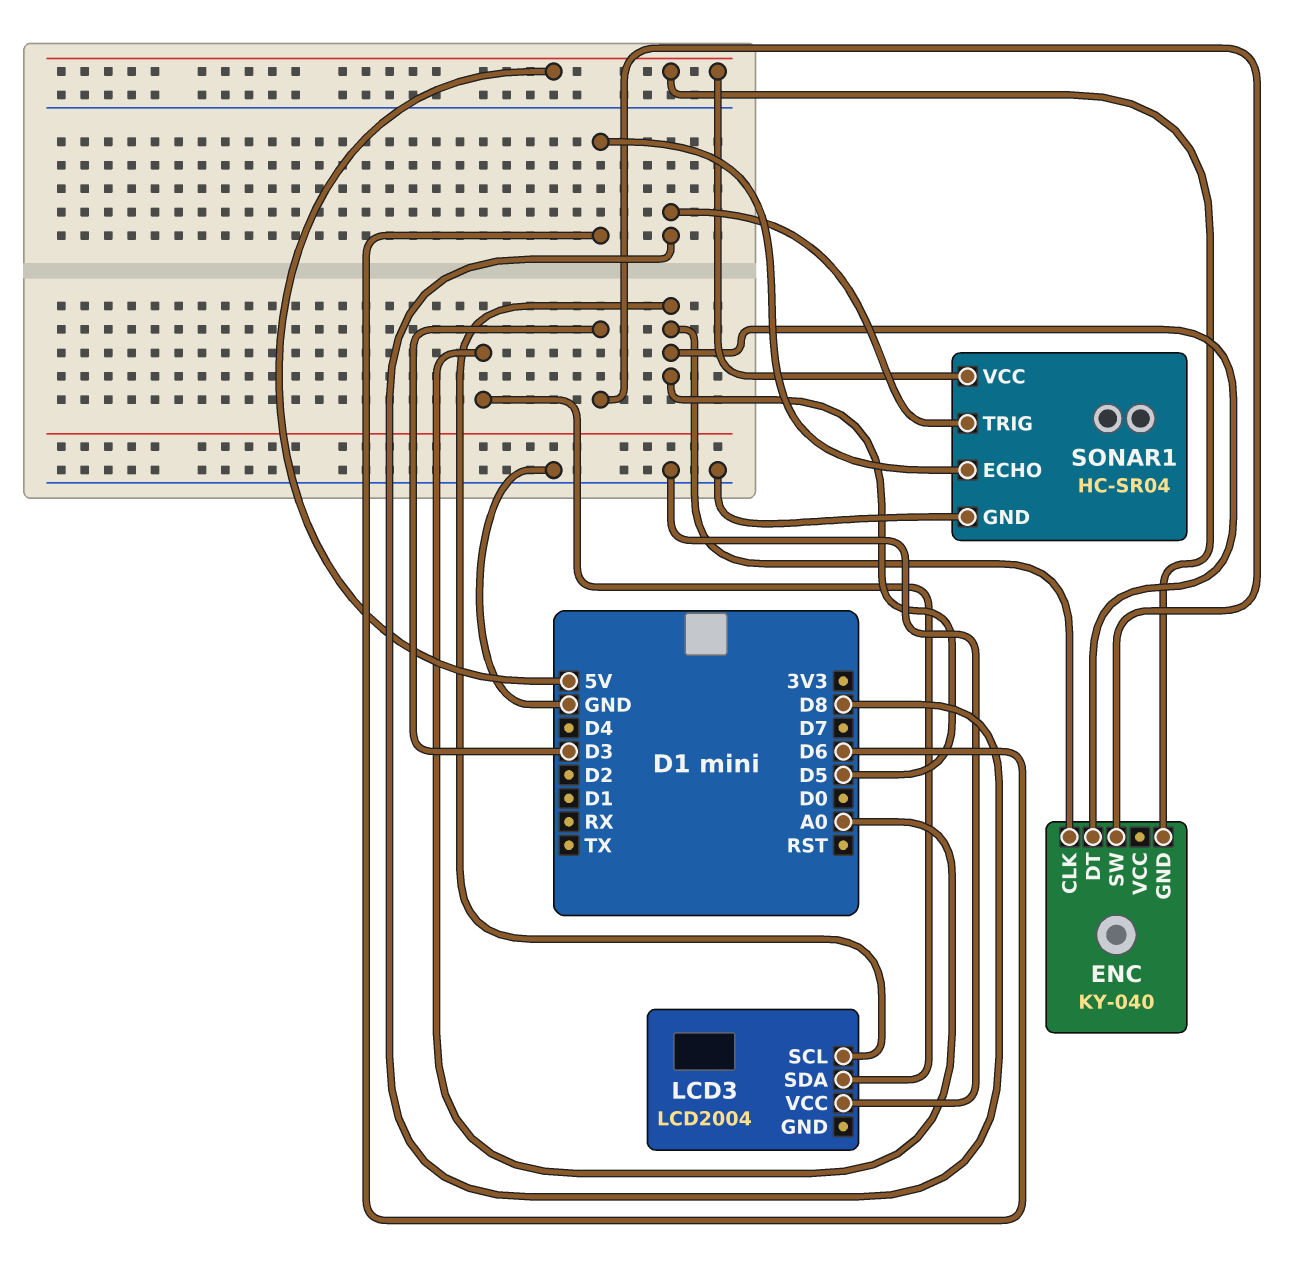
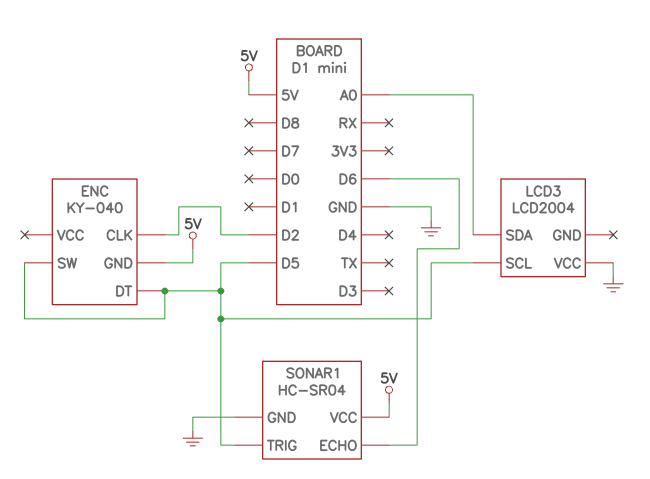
ENC pin CLK: D5 -> D2
ENC pin SW: D3 -> D5
SONAR1 pin TRIG: D8 -> D5

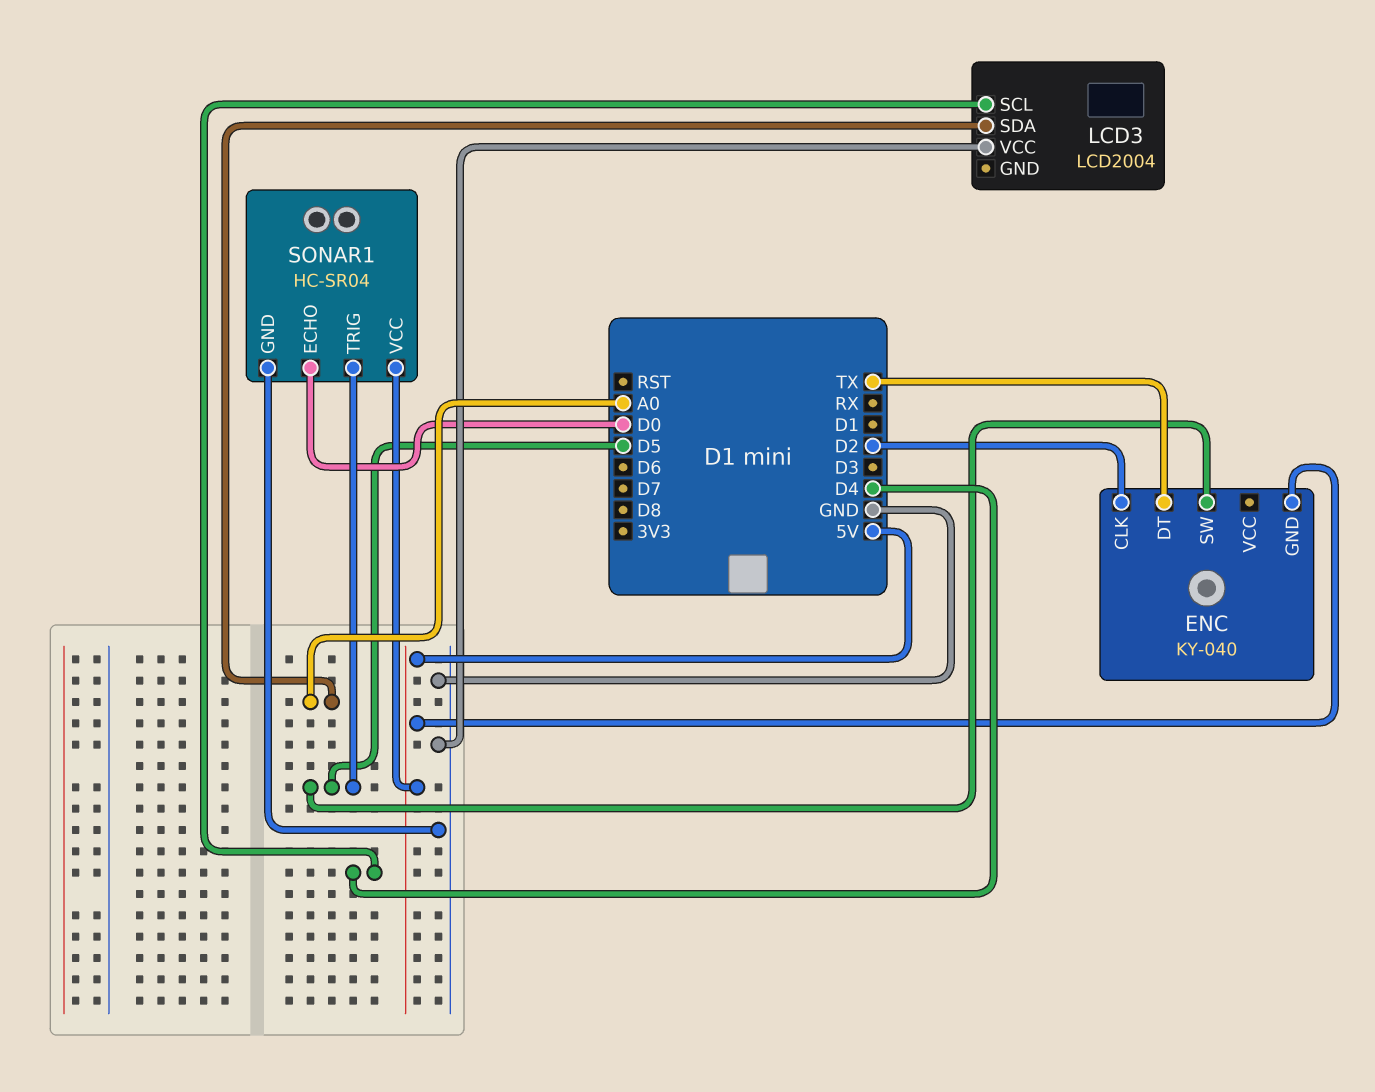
ENC pin DT: D5 -> TX
LCD3 pin SCL: D5 -> D4
SONAR1 pin ECHO: D6 -> D0

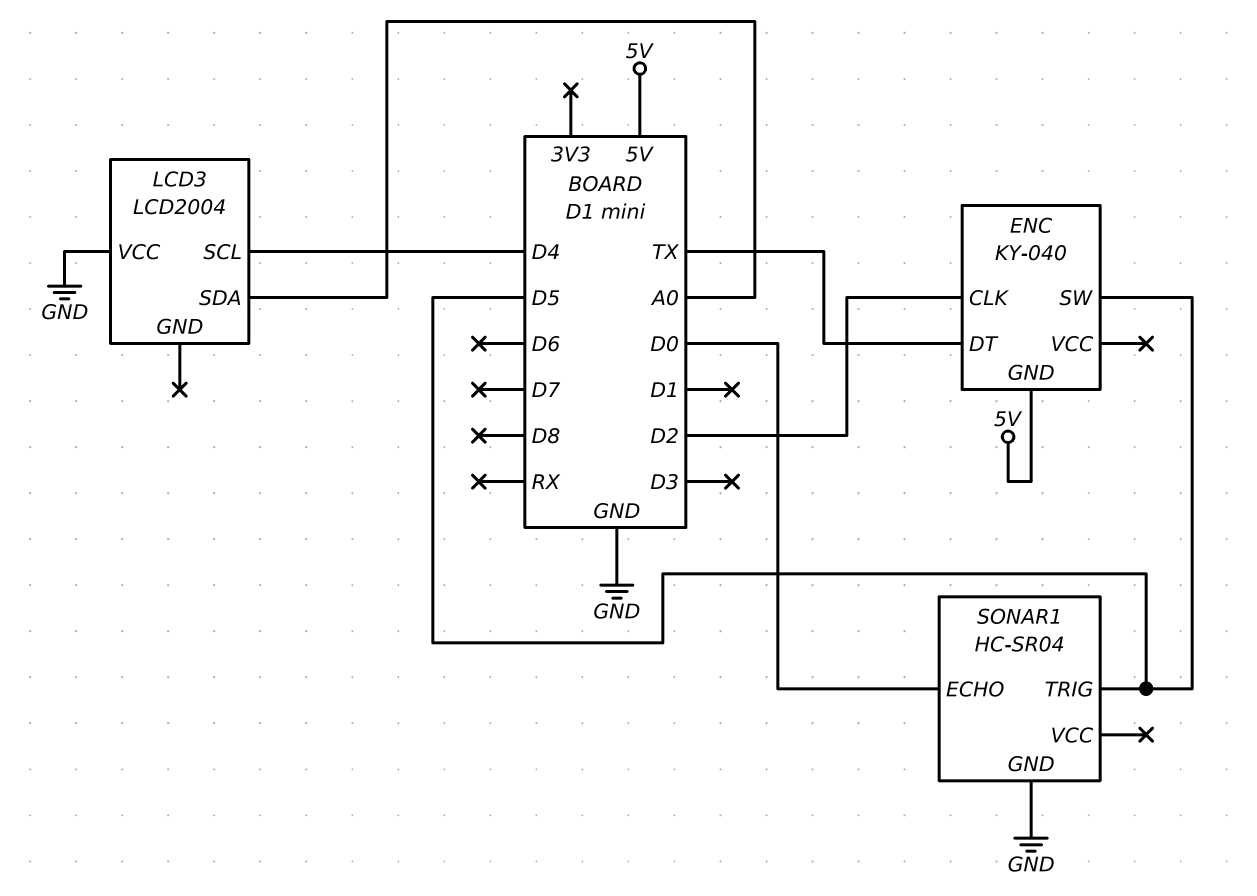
SONAR1 pin VCC: 5V -> none

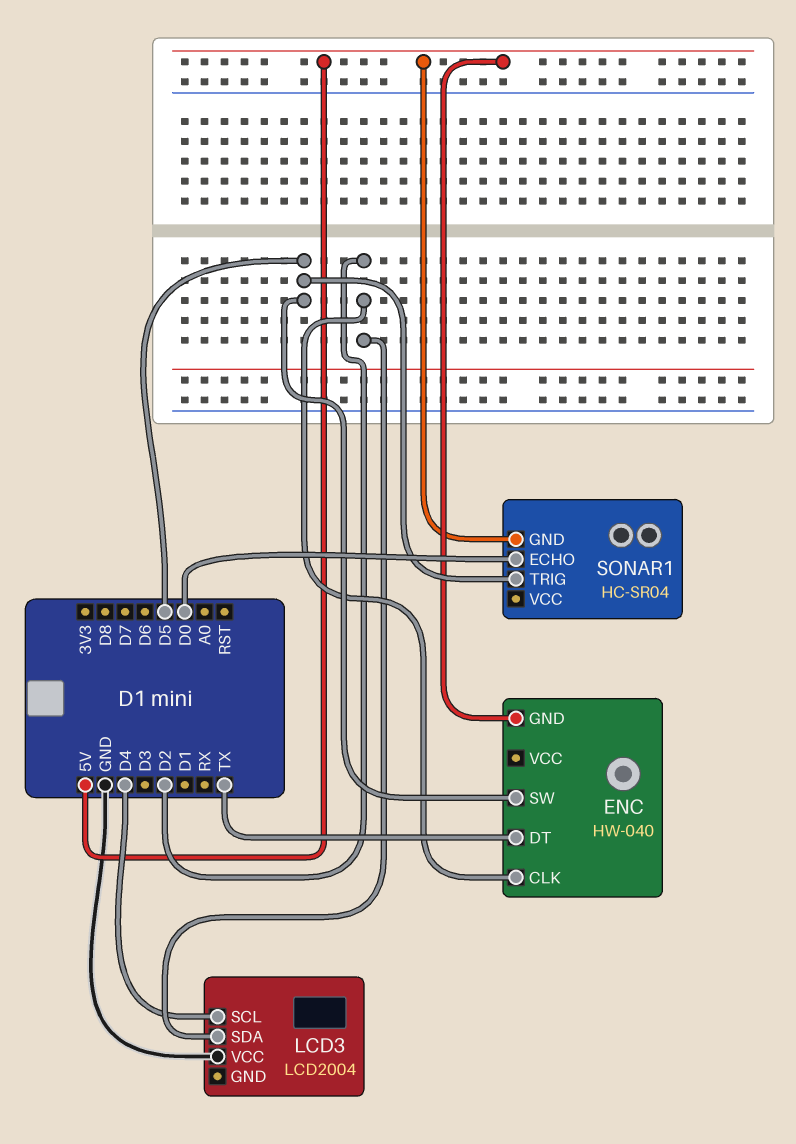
ENC: KY-040 -> HW-040
LCD3 pin SDA: A0 -> D2
SONAR1 pin GND: GND -> 5V

